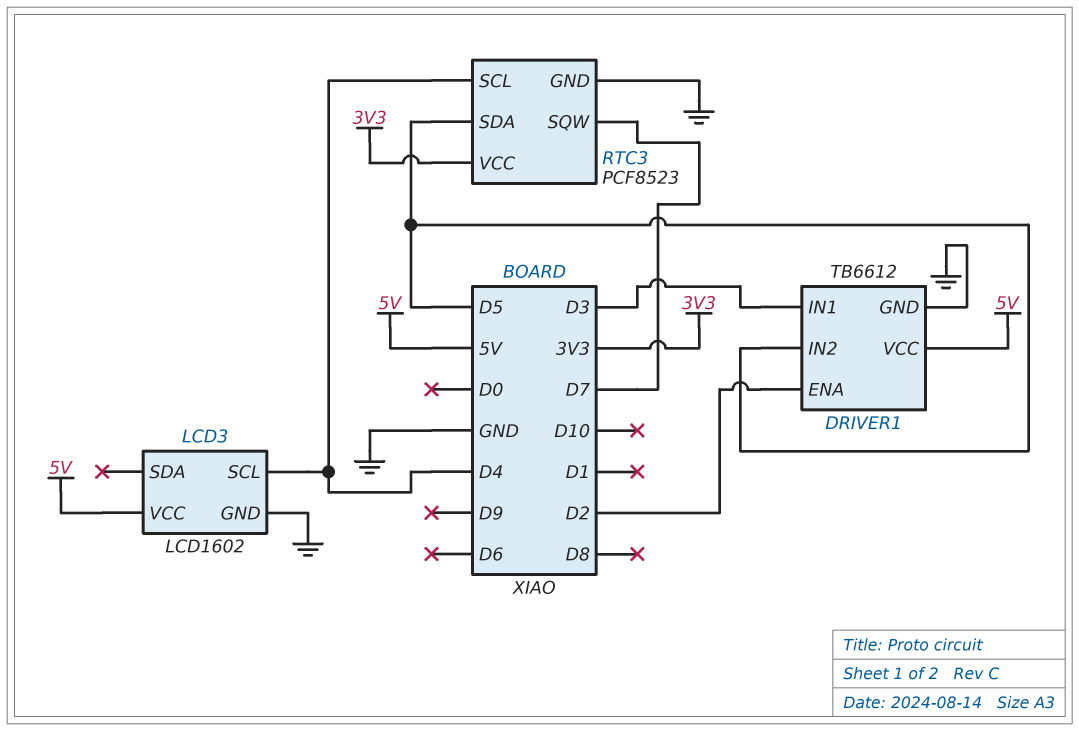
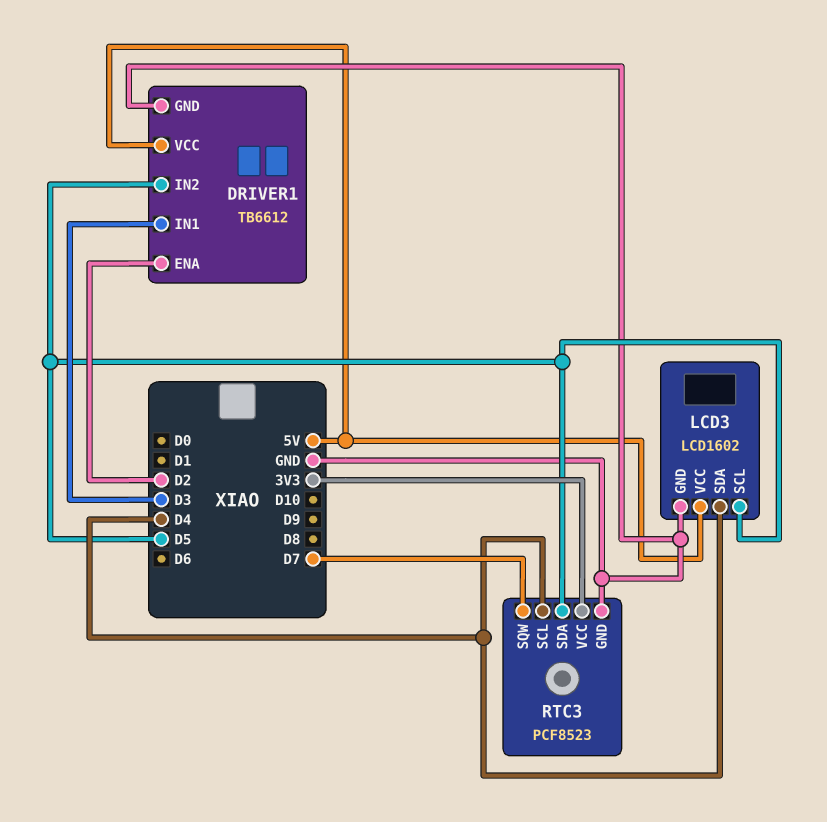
LCD3 pin SCL: D4 -> D5
LCD3 pin SDA: none -> D4

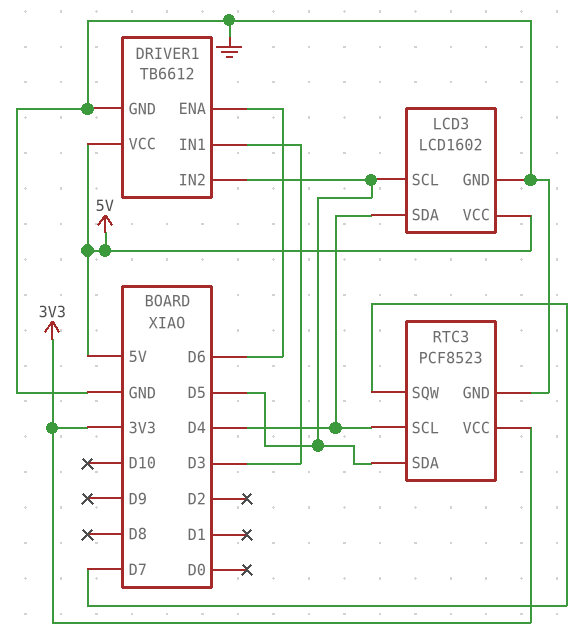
DRIVER1 pin ENA: D2 -> D6

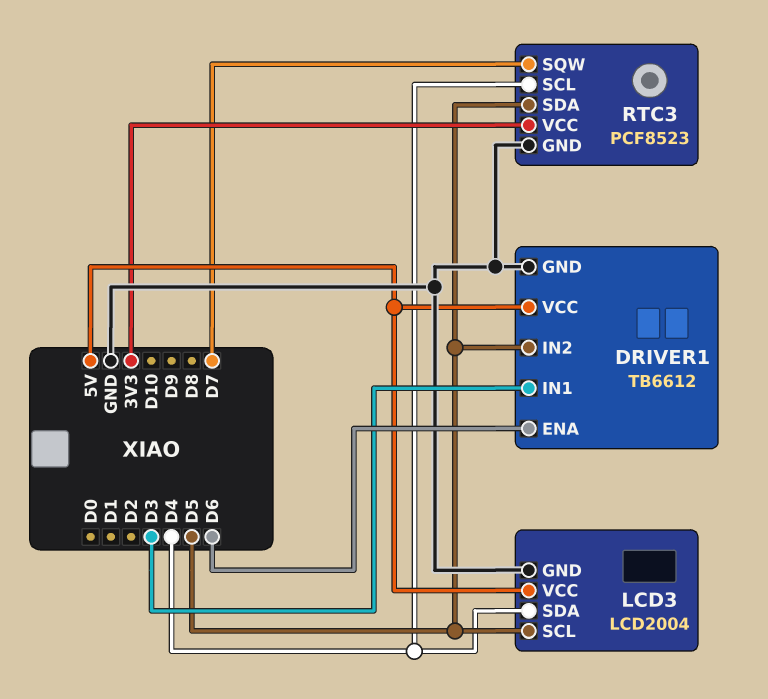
LCD3: LCD1602 -> LCD2004

